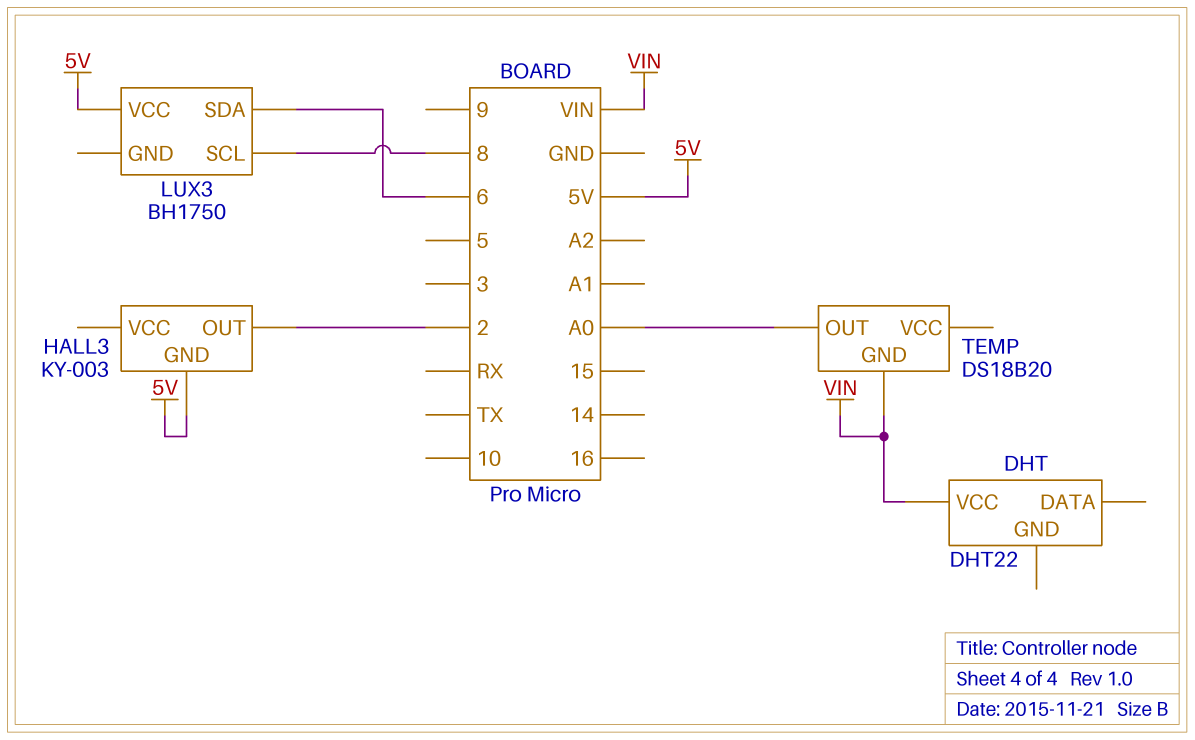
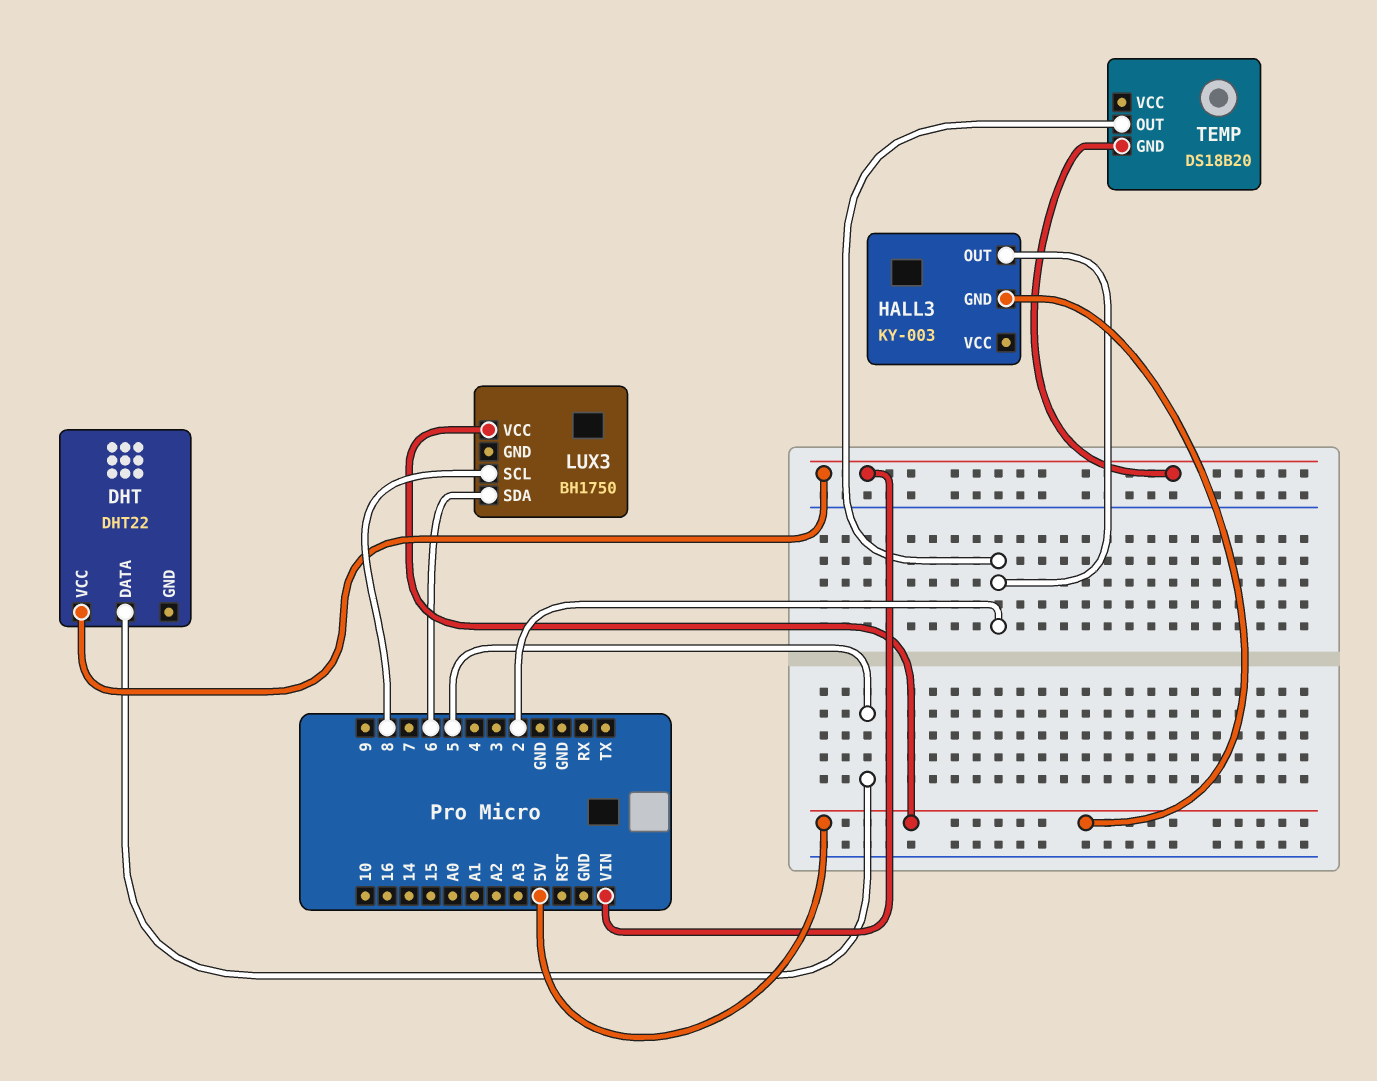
DHT pin DATA: none -> 5
TEMP pin OUT: A0 -> 2

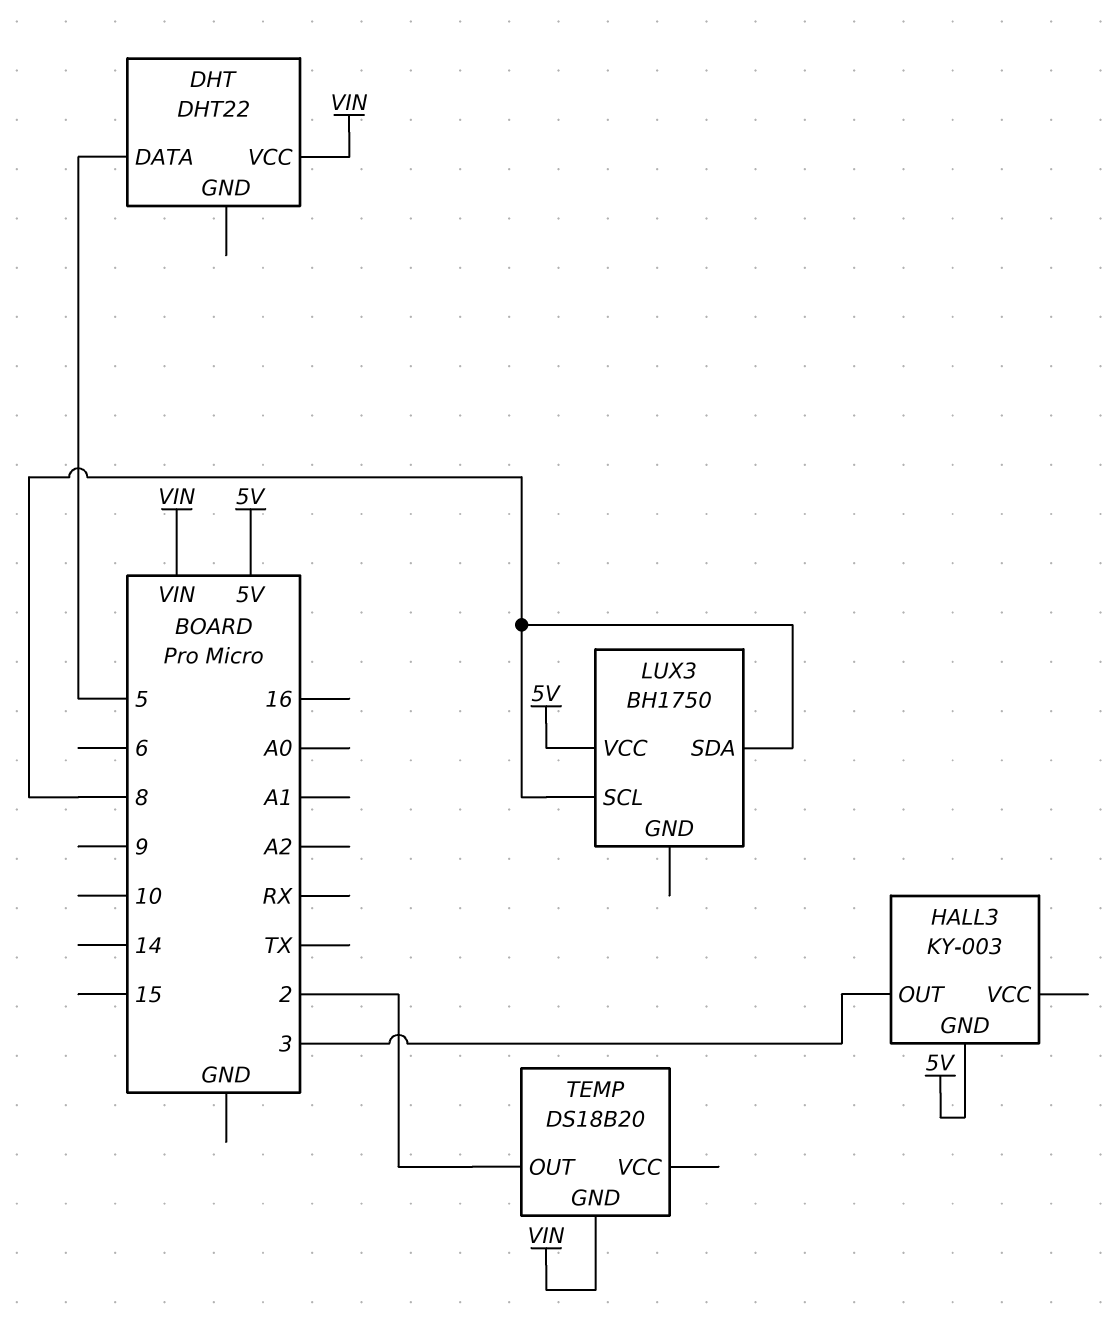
HALL3 pin OUT: 2 -> 3
LUX3 pin SDA: 6 -> 8

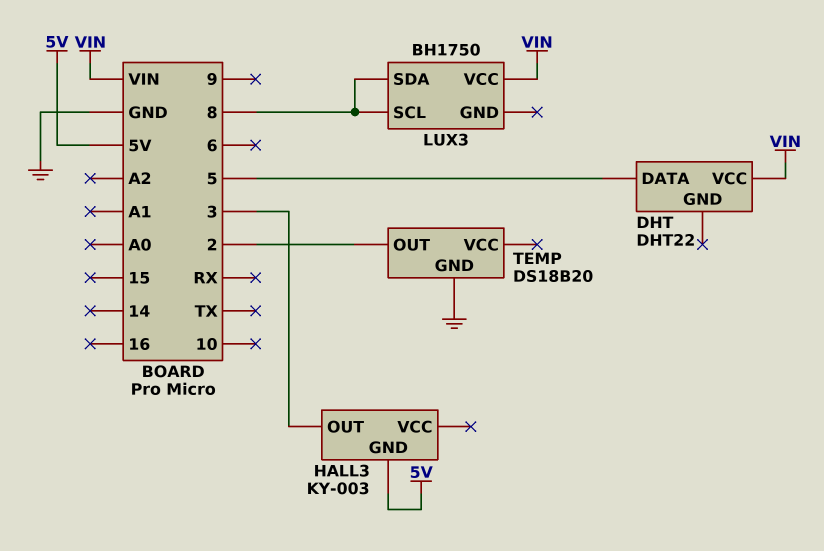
LUX3 pin VCC: 5V -> VIN
TEMP pin GND: VIN -> GND

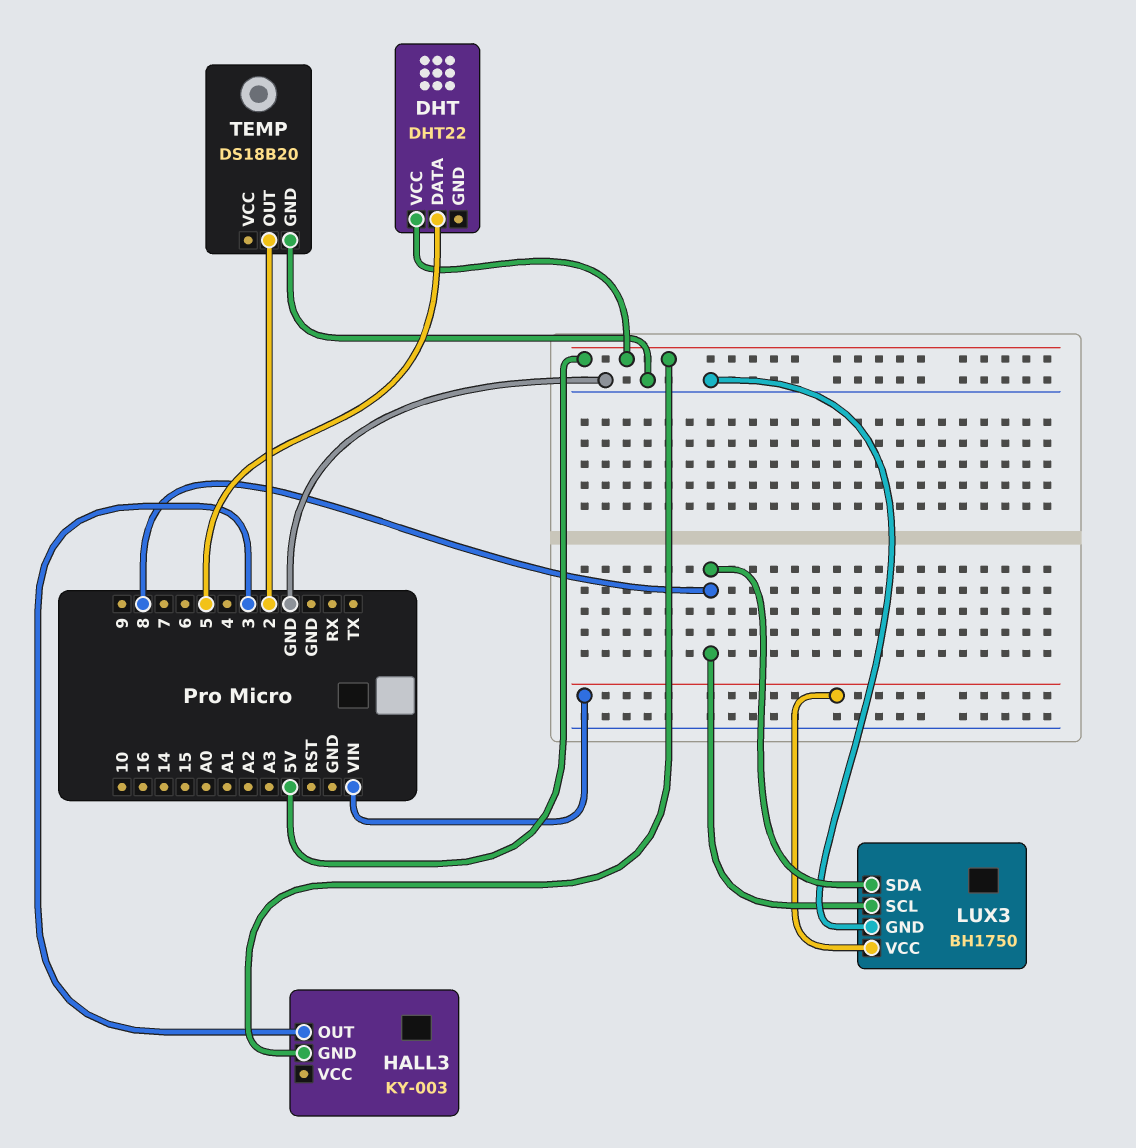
DHT pin VCC: VIN -> 5V
LUX3 pin GND: none -> GND

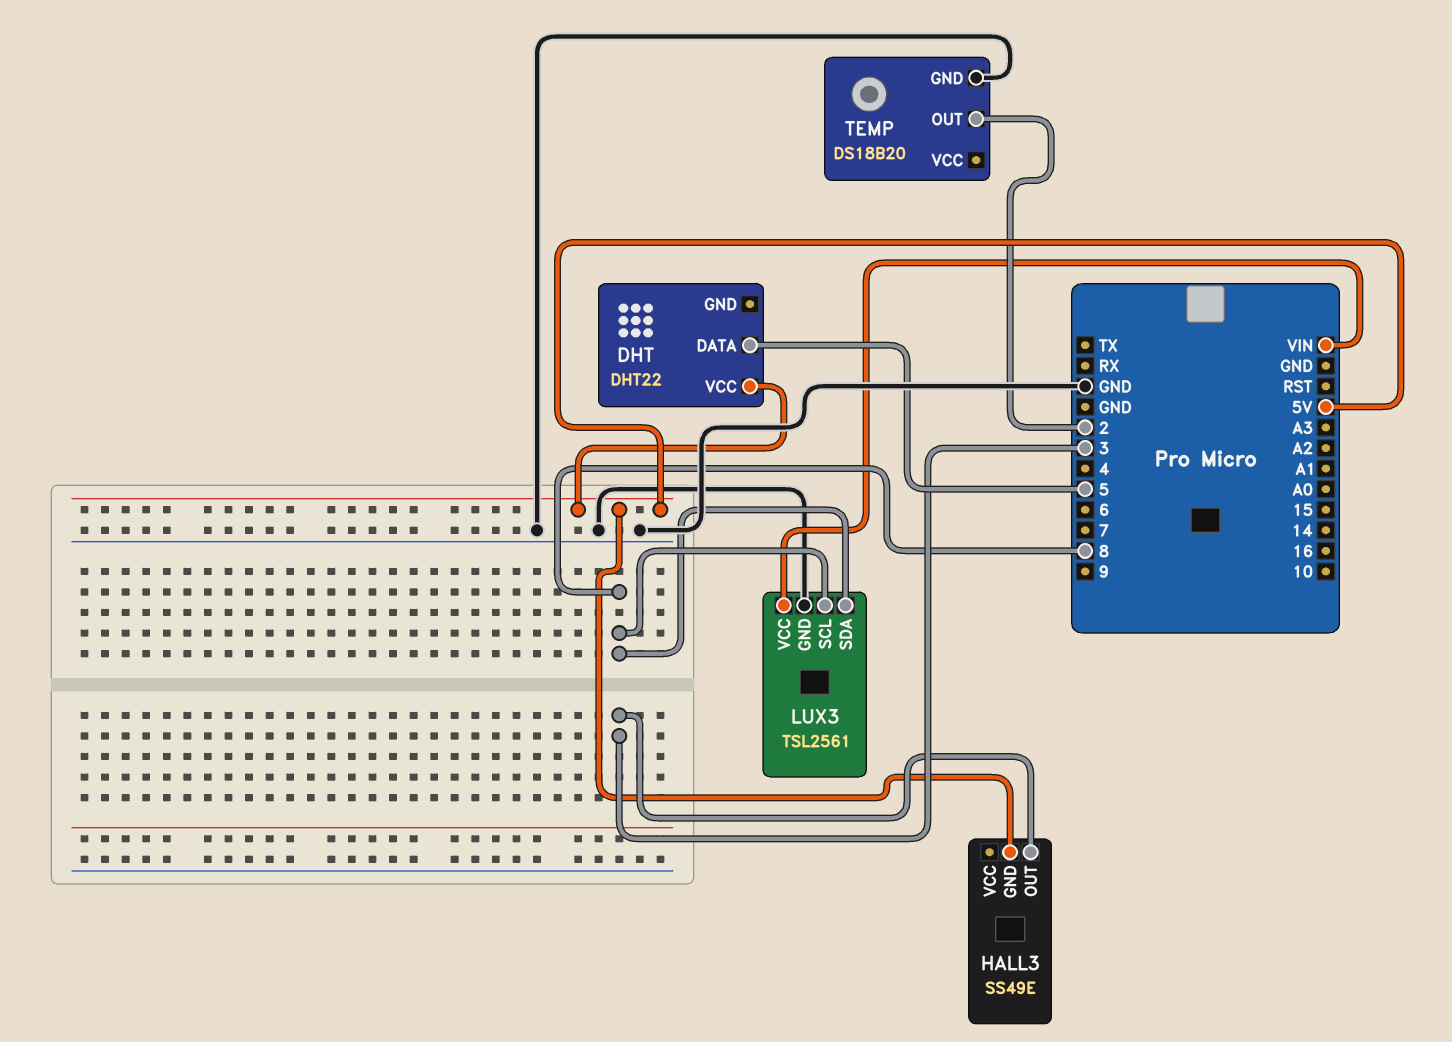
HALL3: KY-003 -> SS49E
LUX3: BH1750 -> TSL2561

